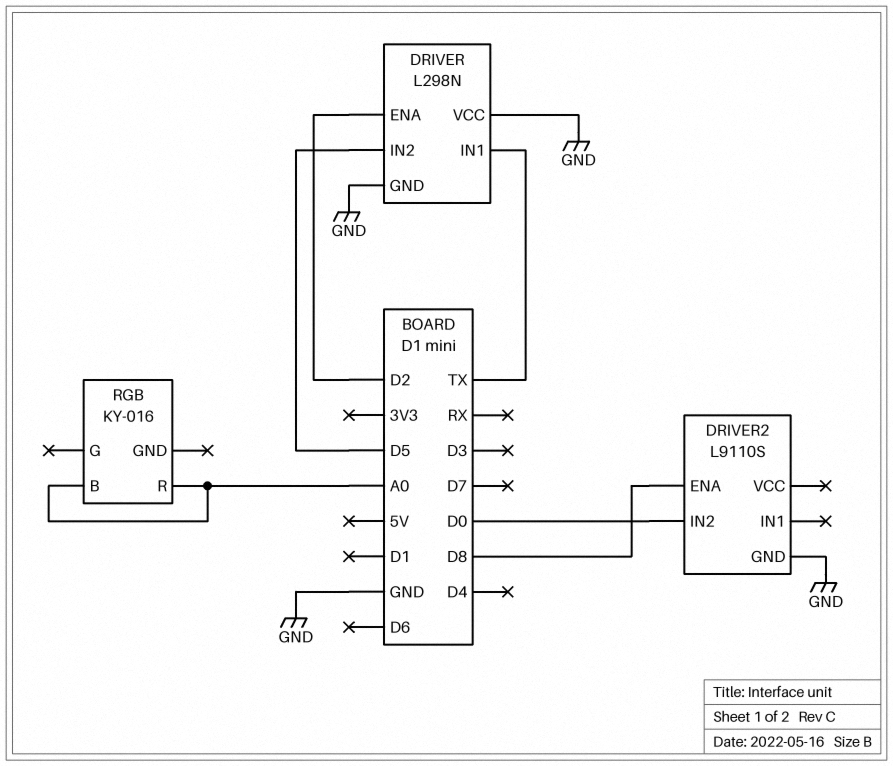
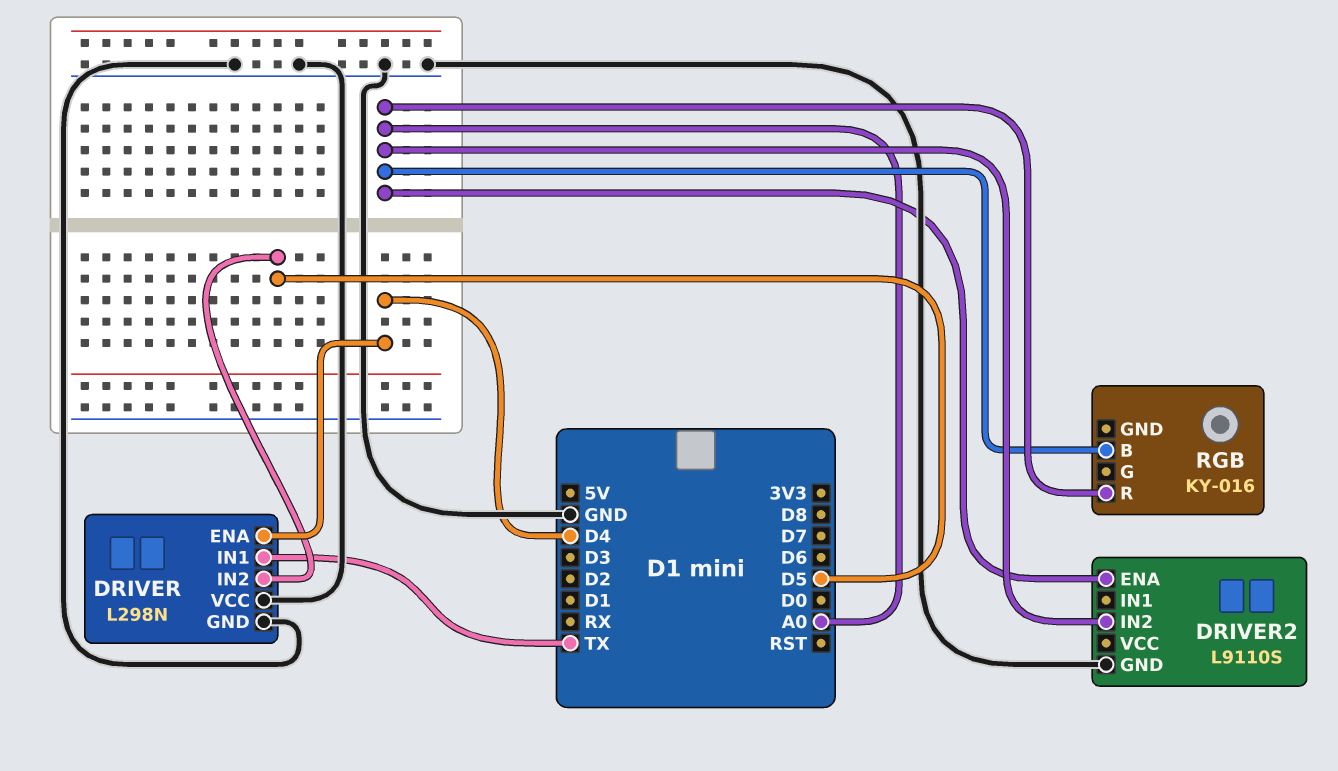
DRIVER pin ENA: D2 -> D4
DRIVER2 pin ENA: D8 -> A0
DRIVER2 pin IN2: D0 -> A0

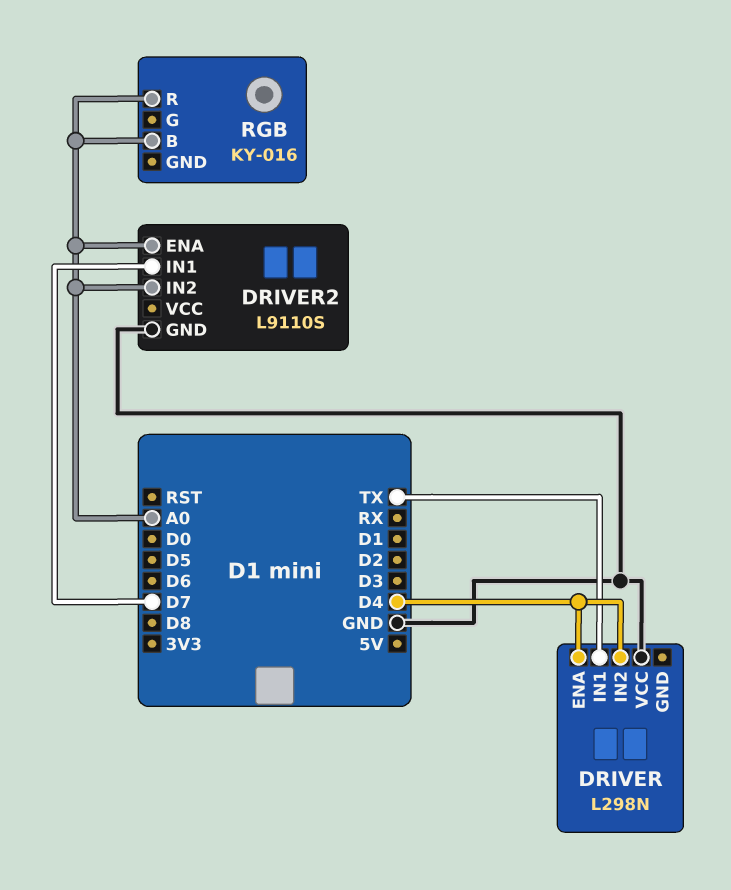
DRIVER pin GND: GND -> none
DRIVER pin IN2: D5 -> D4
DRIVER2 pin IN1: none -> D7

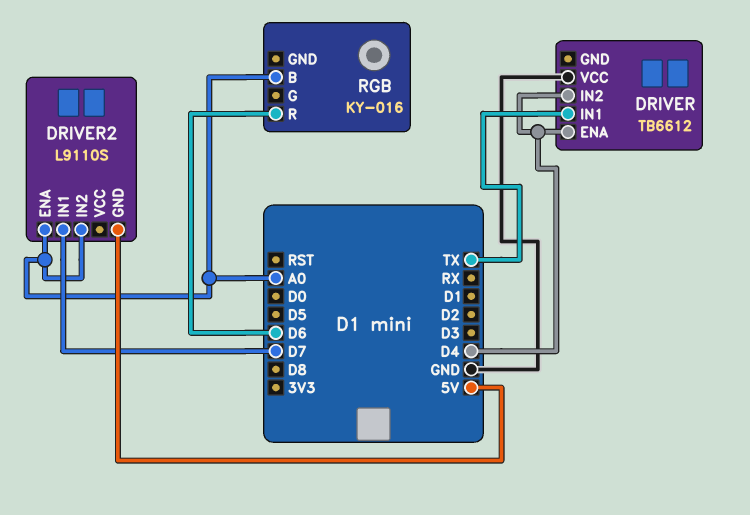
DRIVER: L298N -> TB6612
DRIVER2 pin GND: GND -> 5V
RGB pin R: A0 -> D6

